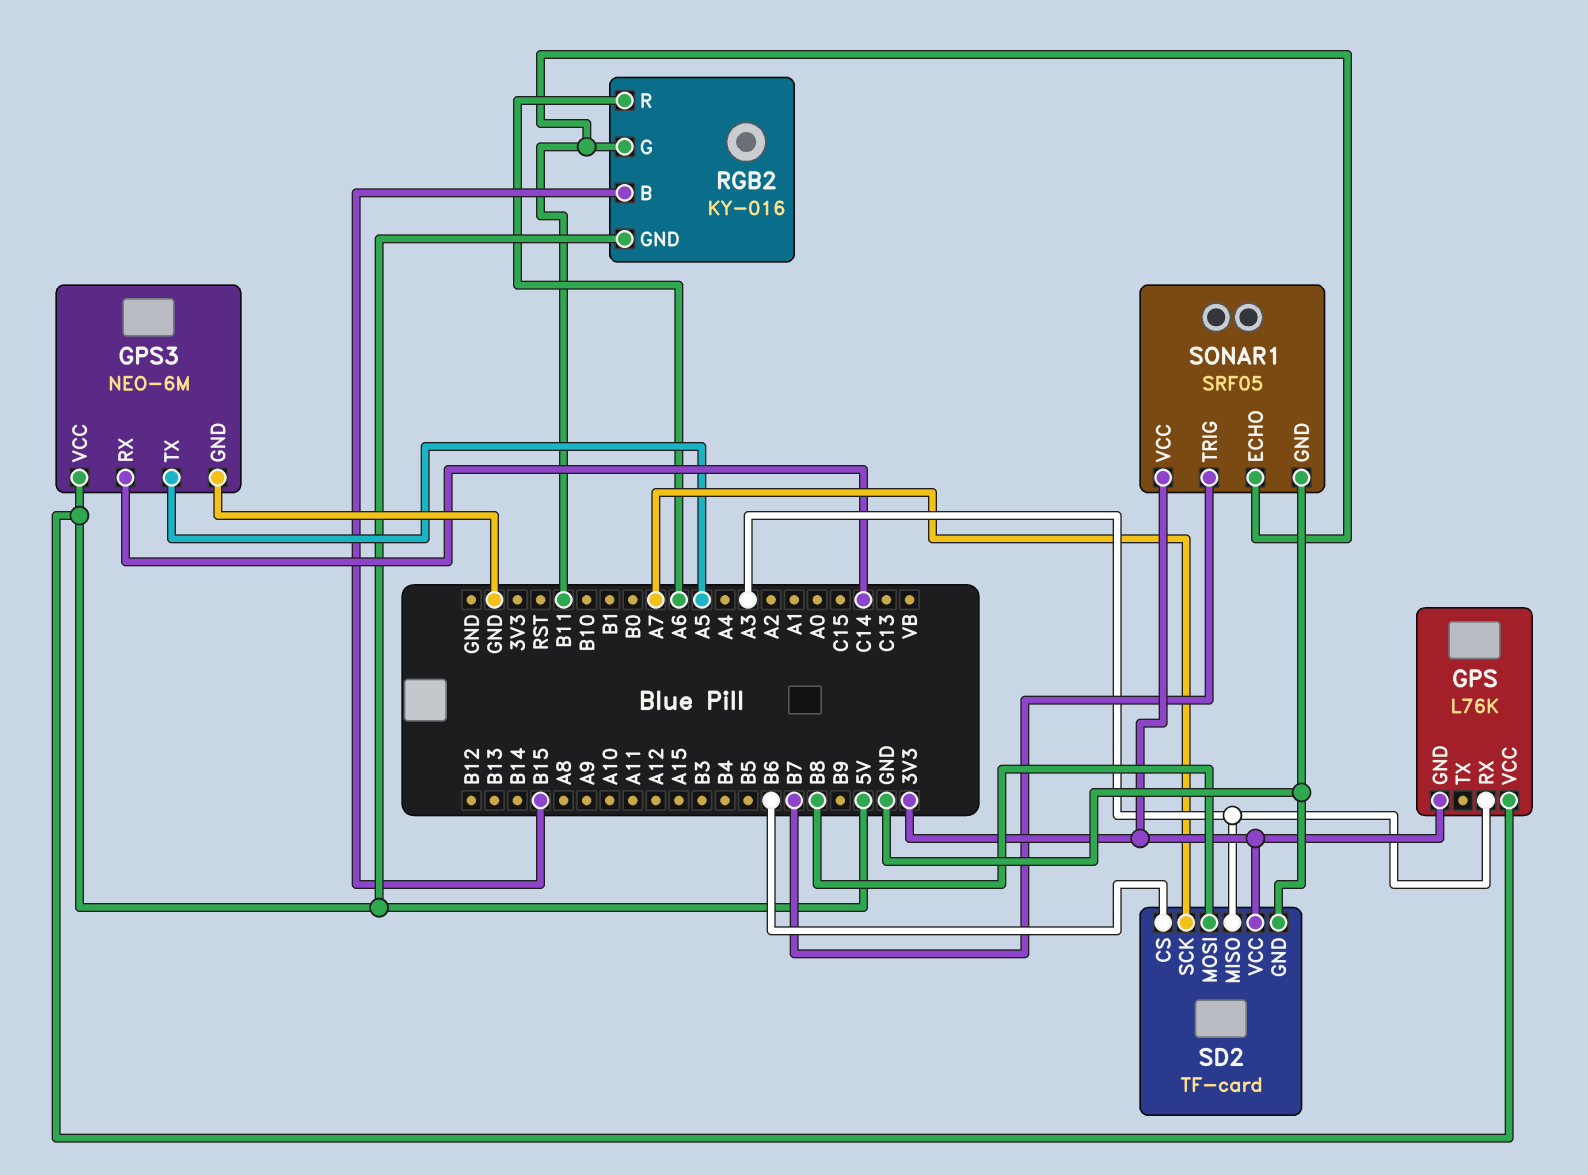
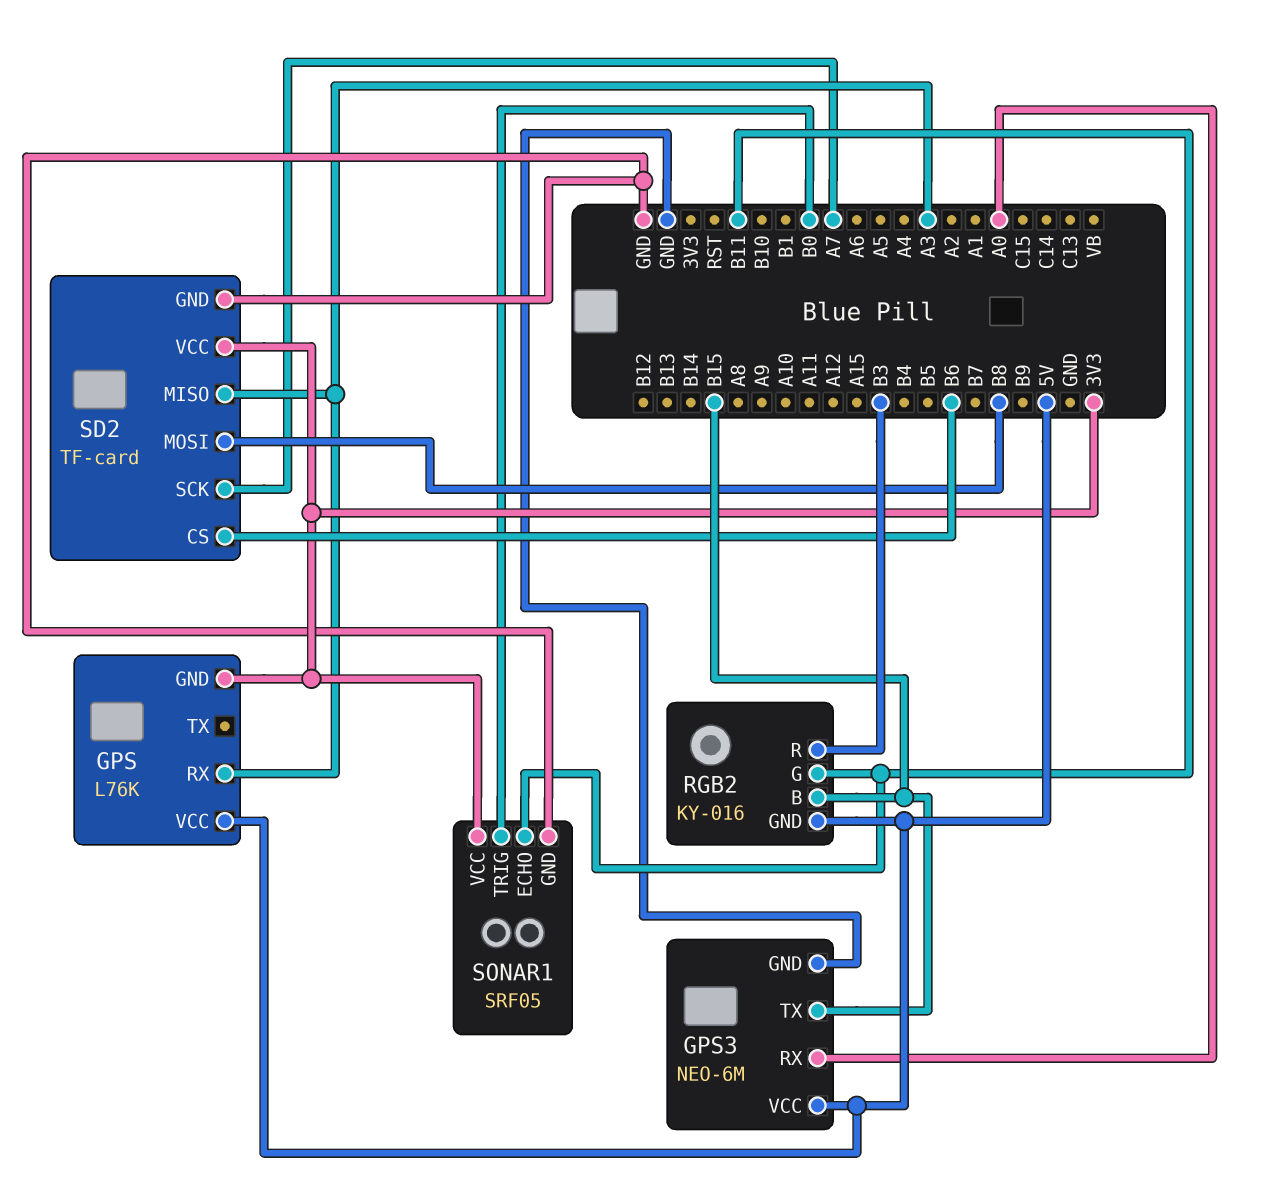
GPS3 pin RX: C14 -> A0
GPS3 pin TX: A5 -> B15
RGB2 pin R: A6 -> B3
SONAR1 pin TRIG: B7 -> B0

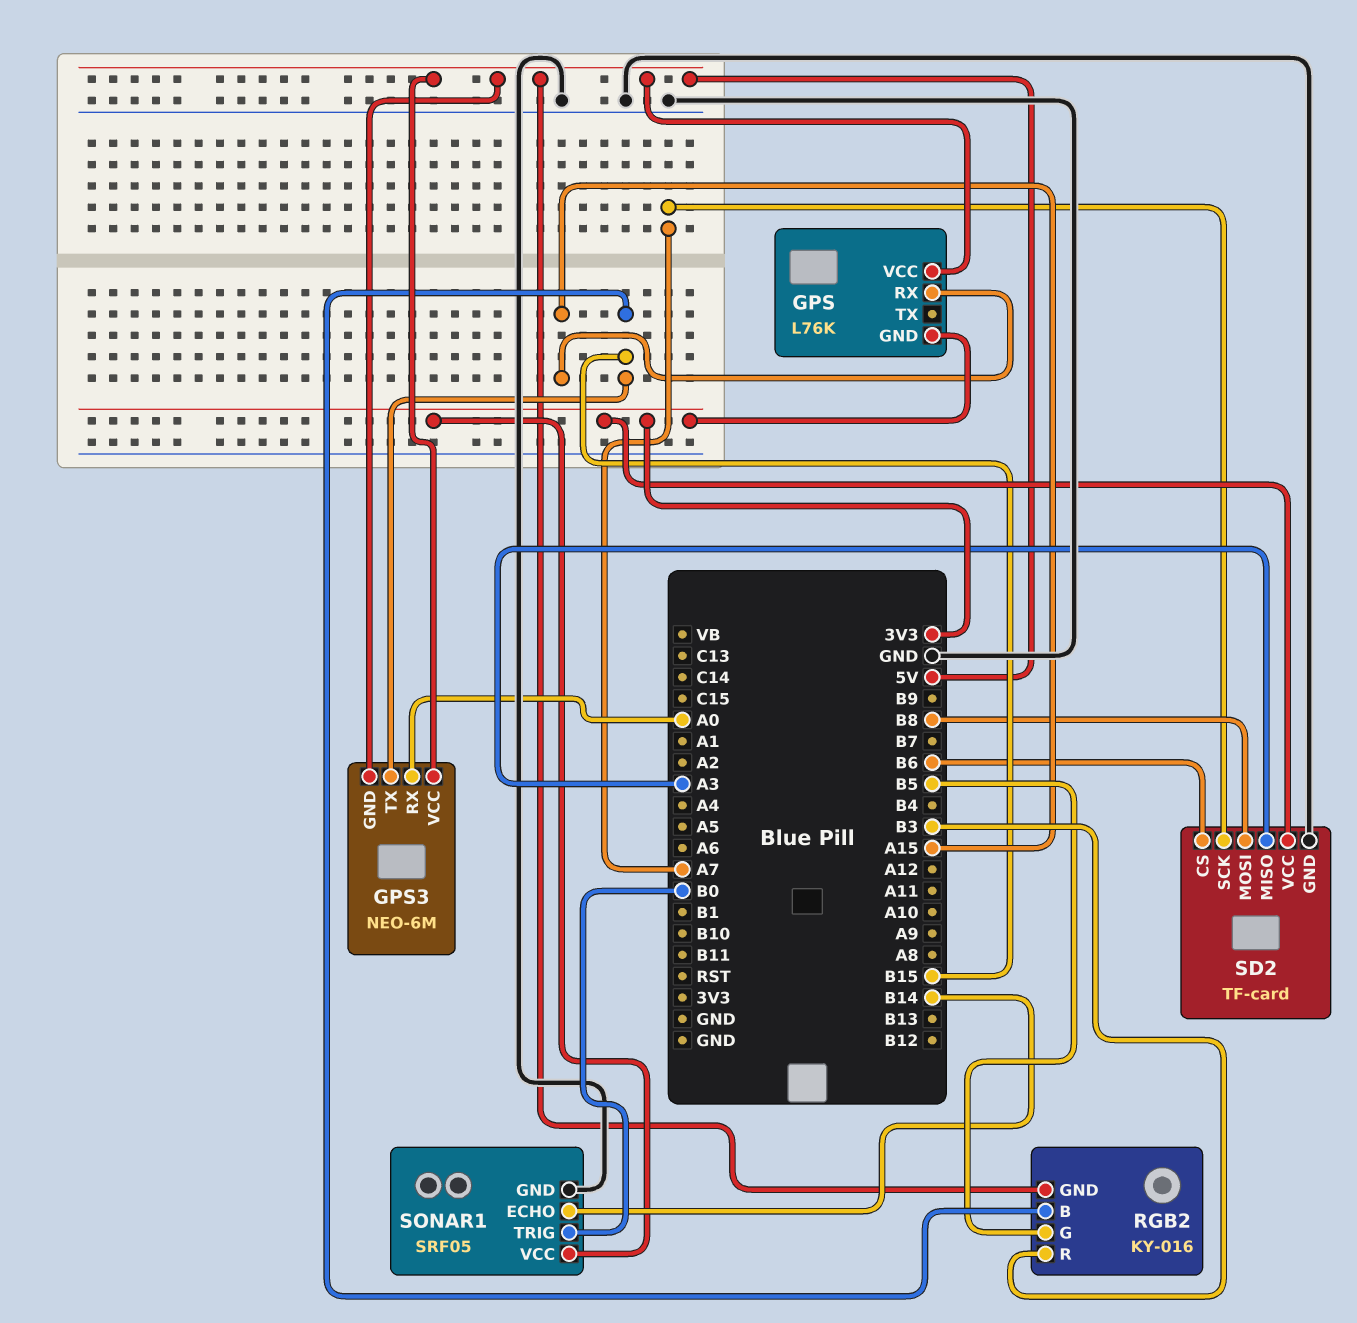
GPS pin RX: A3 -> A15
GPS3 pin GND: GND -> 5V
RGB2 pin G: B11 -> B5
SONAR1 pin ECHO: B11 -> B14

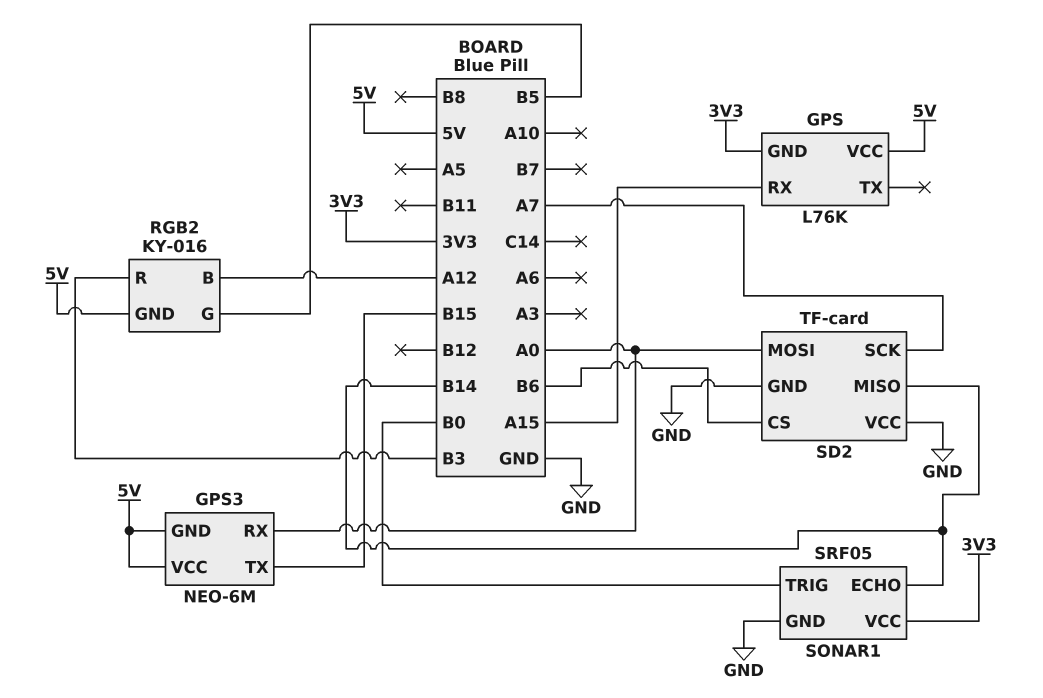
RGB2 pin B: B15 -> A12
SD2 pin MISO: A3 -> B14
SD2 pin MOSI: B8 -> A0
SD2 pin VCC: 3V3 -> GND

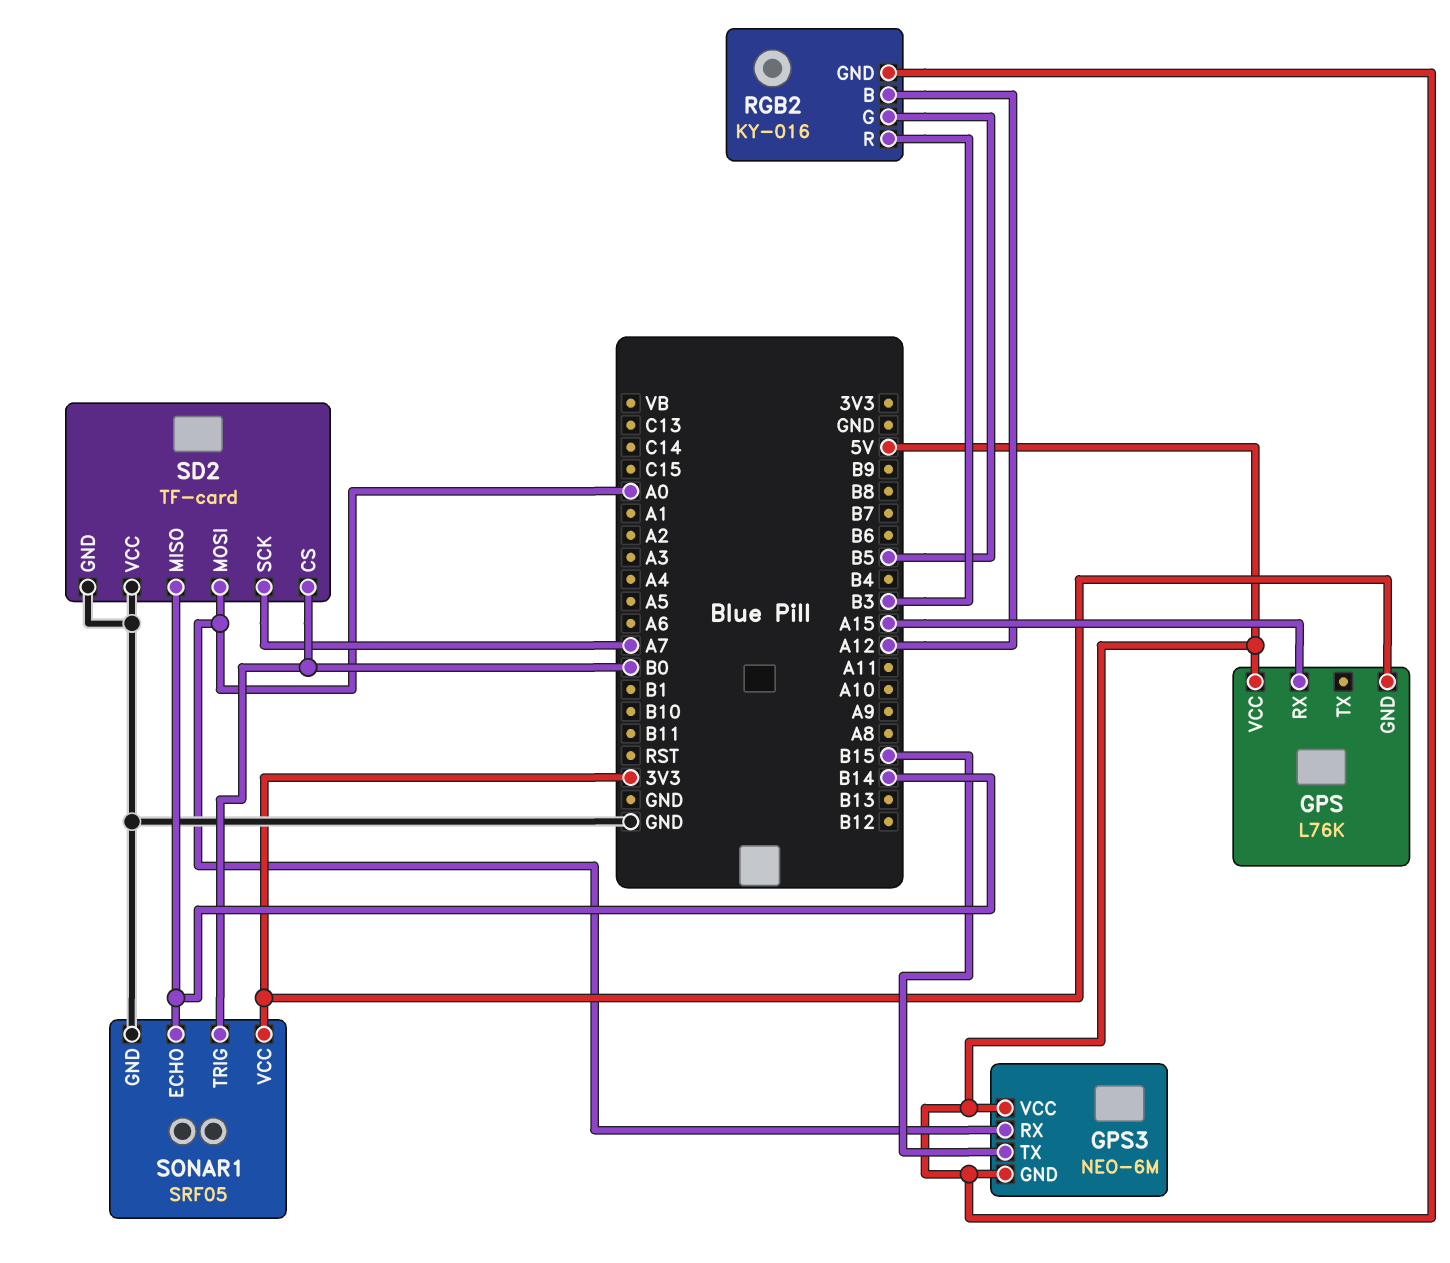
SD2 pin CS: B6 -> B0

